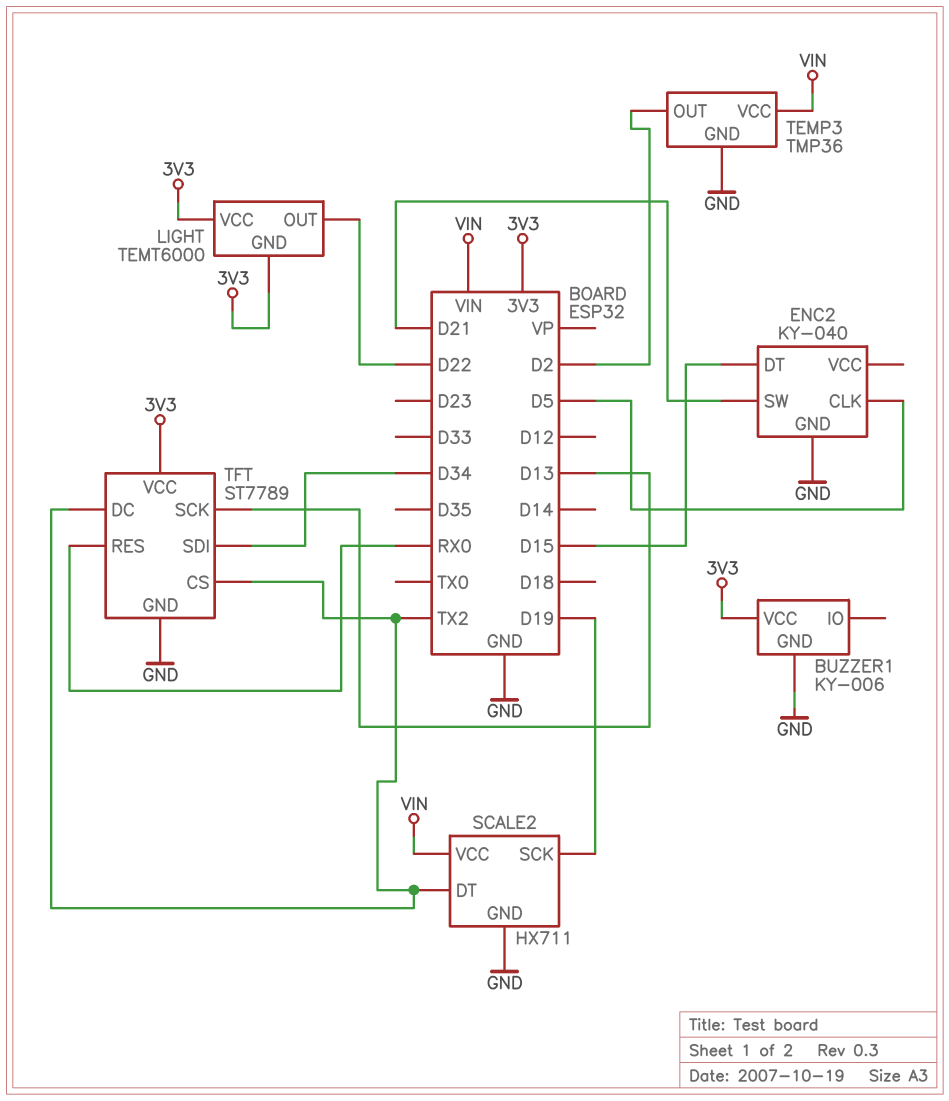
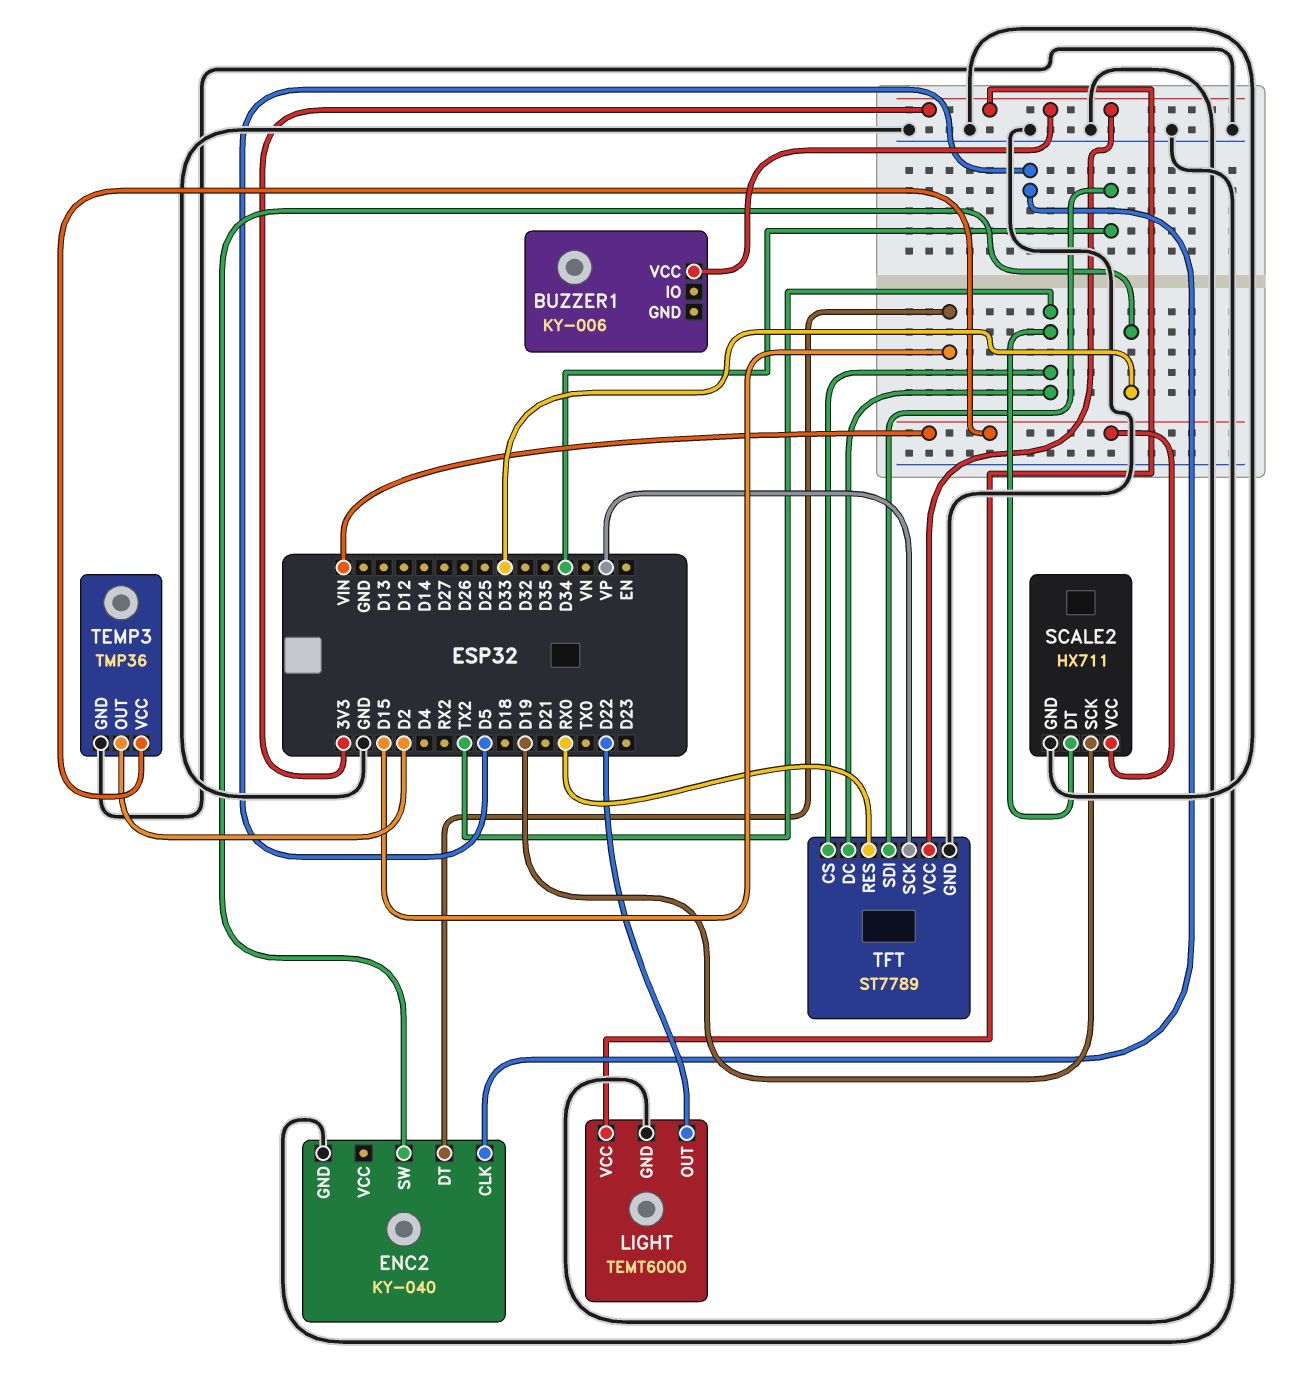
BUZZER1 pin GND: GND -> none
ENC2 pin SW: D21 -> D33
LIGHT pin GND: 3V3 -> GND
TFT pin SCK: D13 -> VP

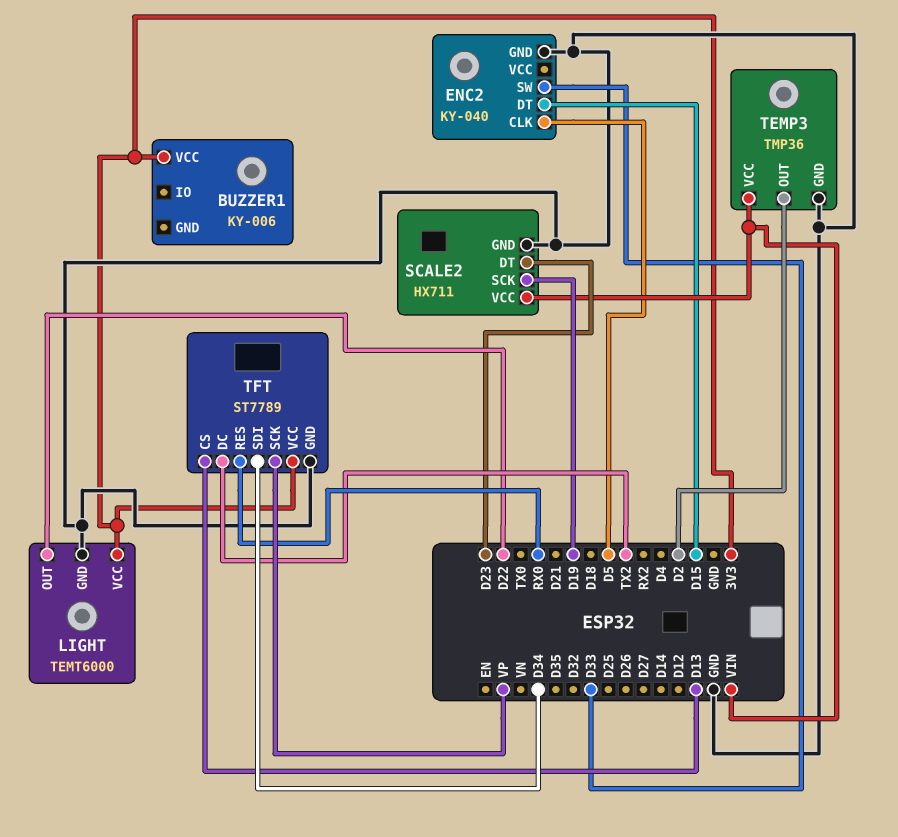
SCALE2 pin DT: TX2 -> D23
TFT pin CS: TX2 -> D13

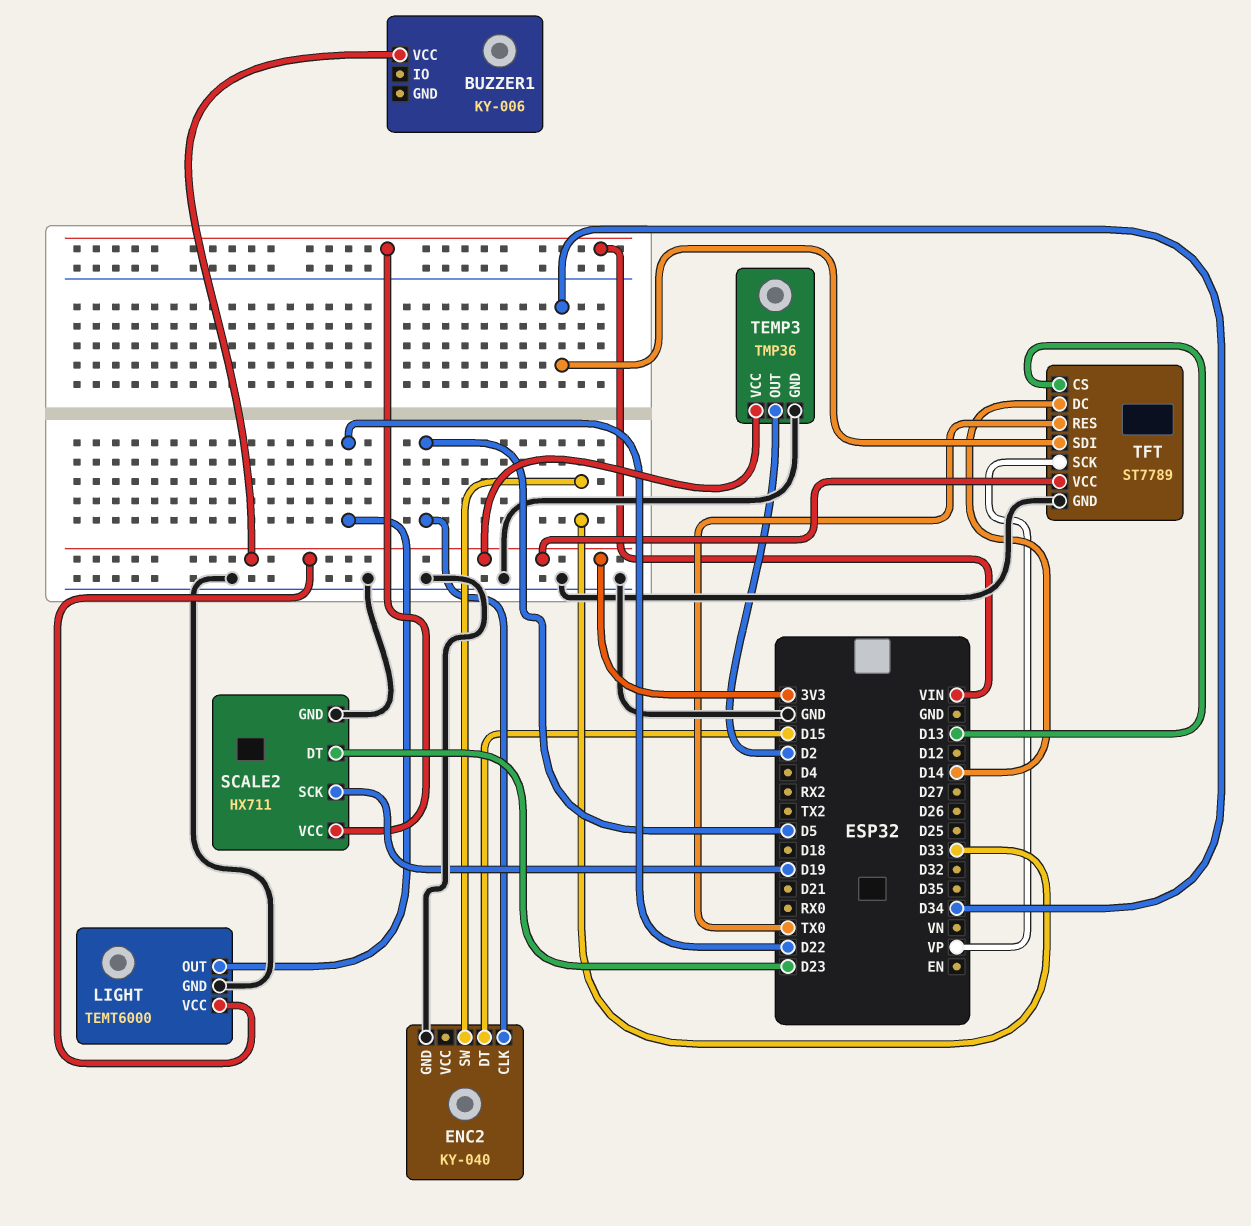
TEMP3 pin VCC: VIN -> 3V3
TFT pin DC: TX2 -> D14
TFT pin RES: RX0 -> TX0

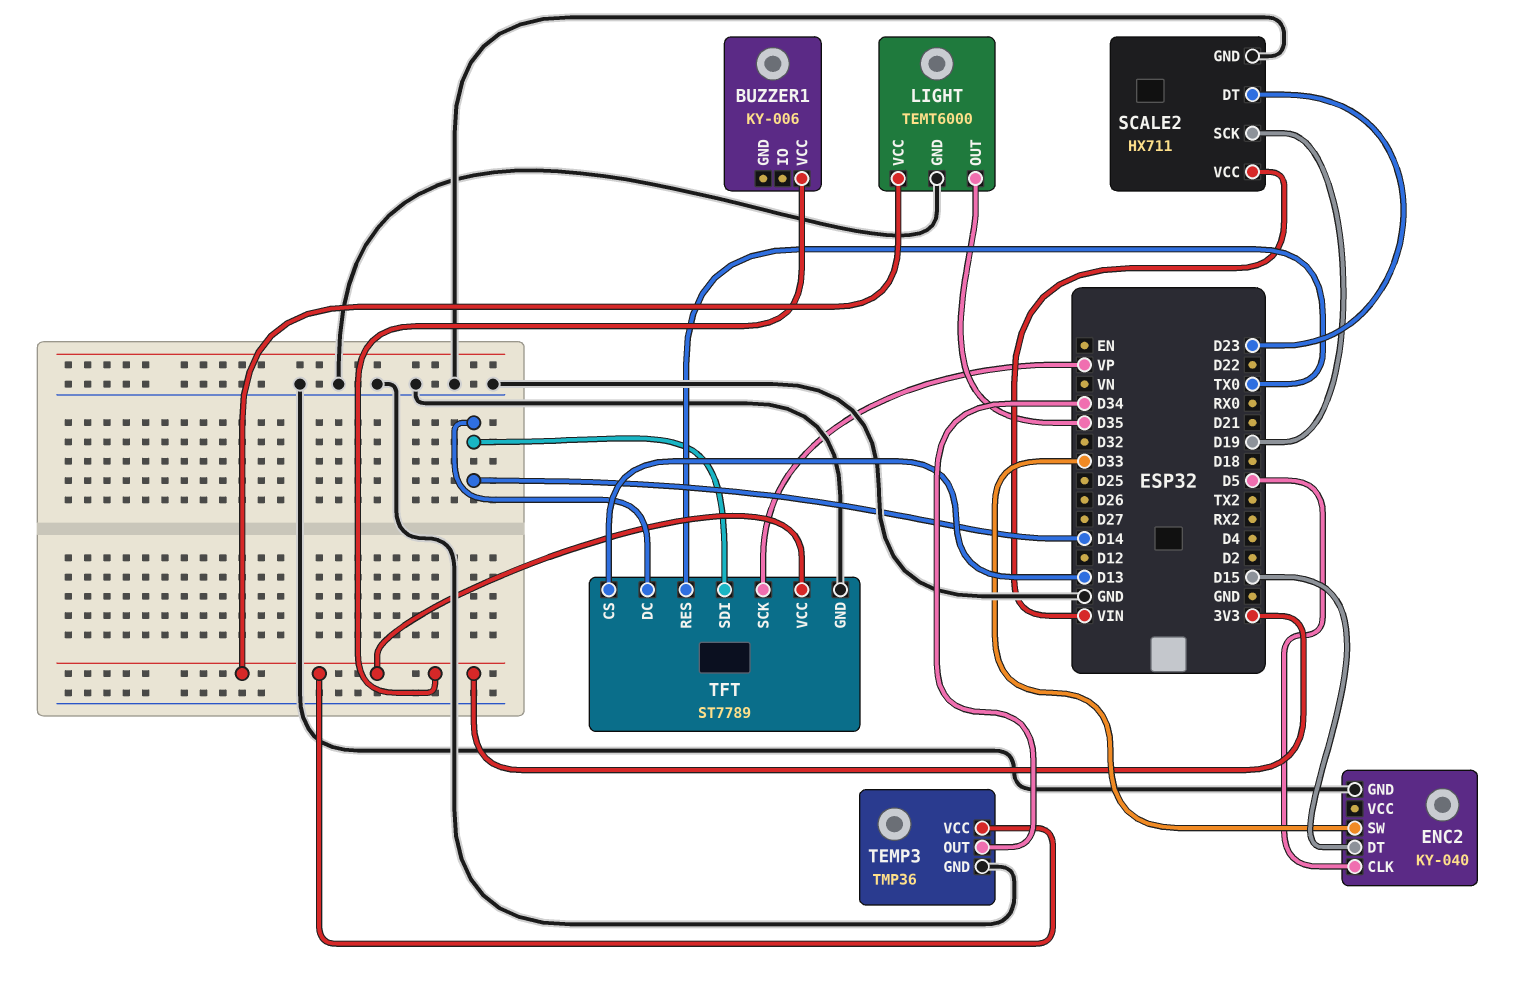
LIGHT pin OUT: D22 -> D35
TEMP3 pin OUT: D2 -> D34
TFT pin SDI: D34 -> D14

